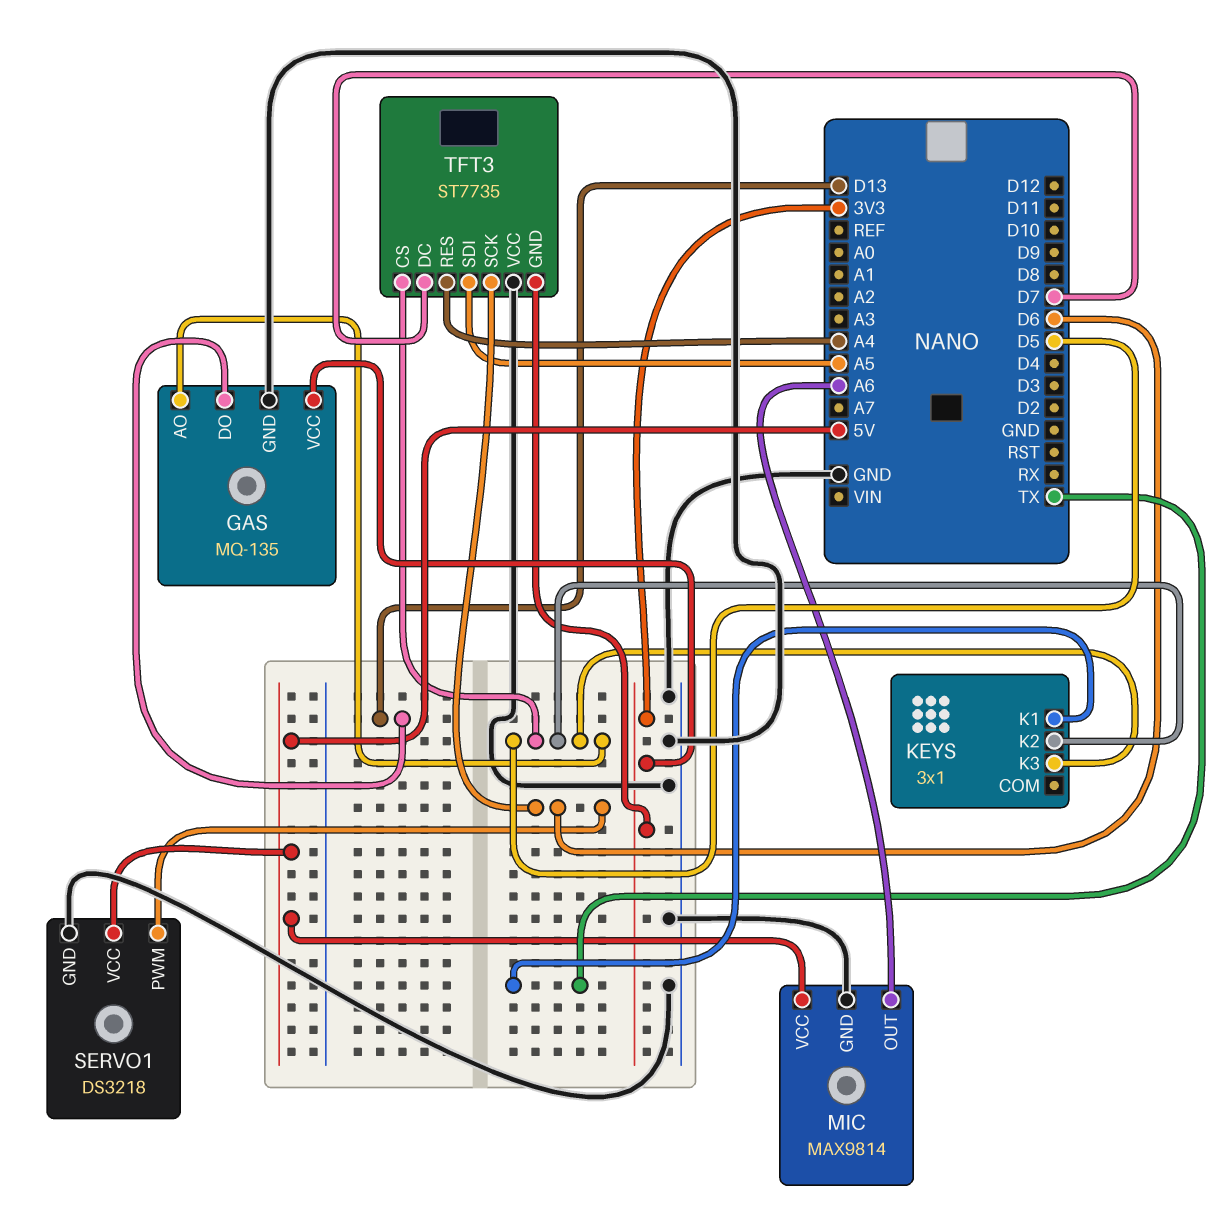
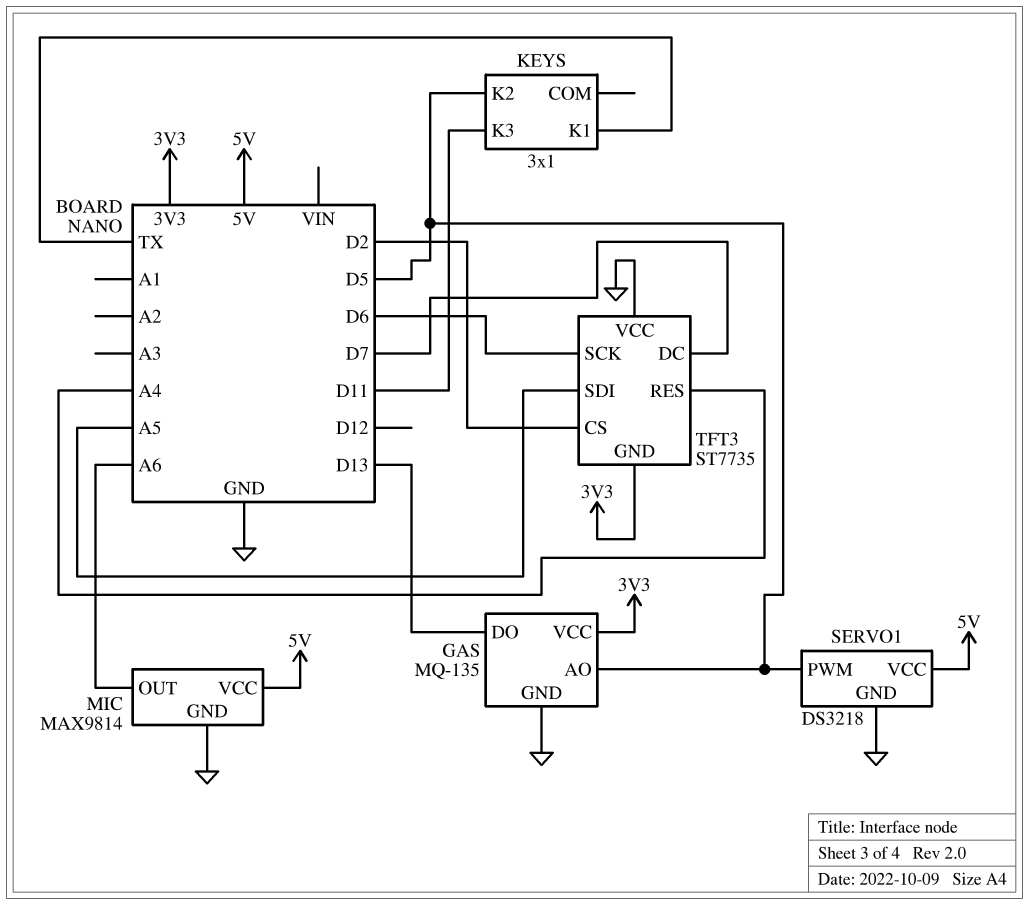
KEYS pin K3: D5 -> D11
SERVO1 pin PWM: D6 -> D5
TFT3 pin CS: D5 -> D2

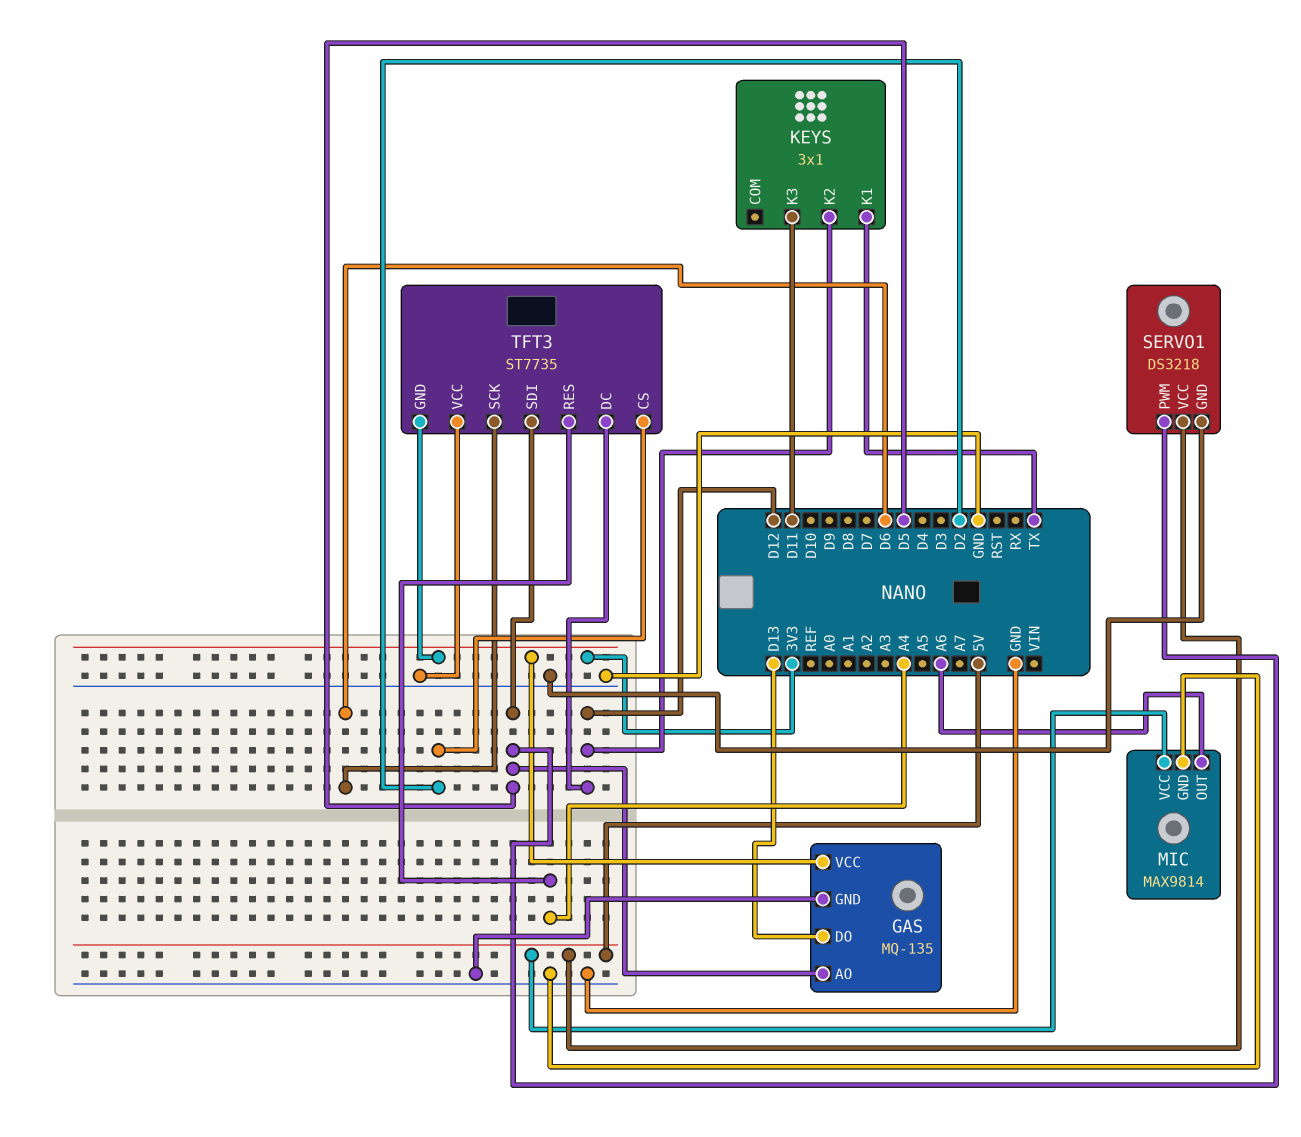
KEYS pin K2: D5 -> D12
TFT3 pin DC: D7 -> D12
TFT3 pin SDI: A5 -> D5

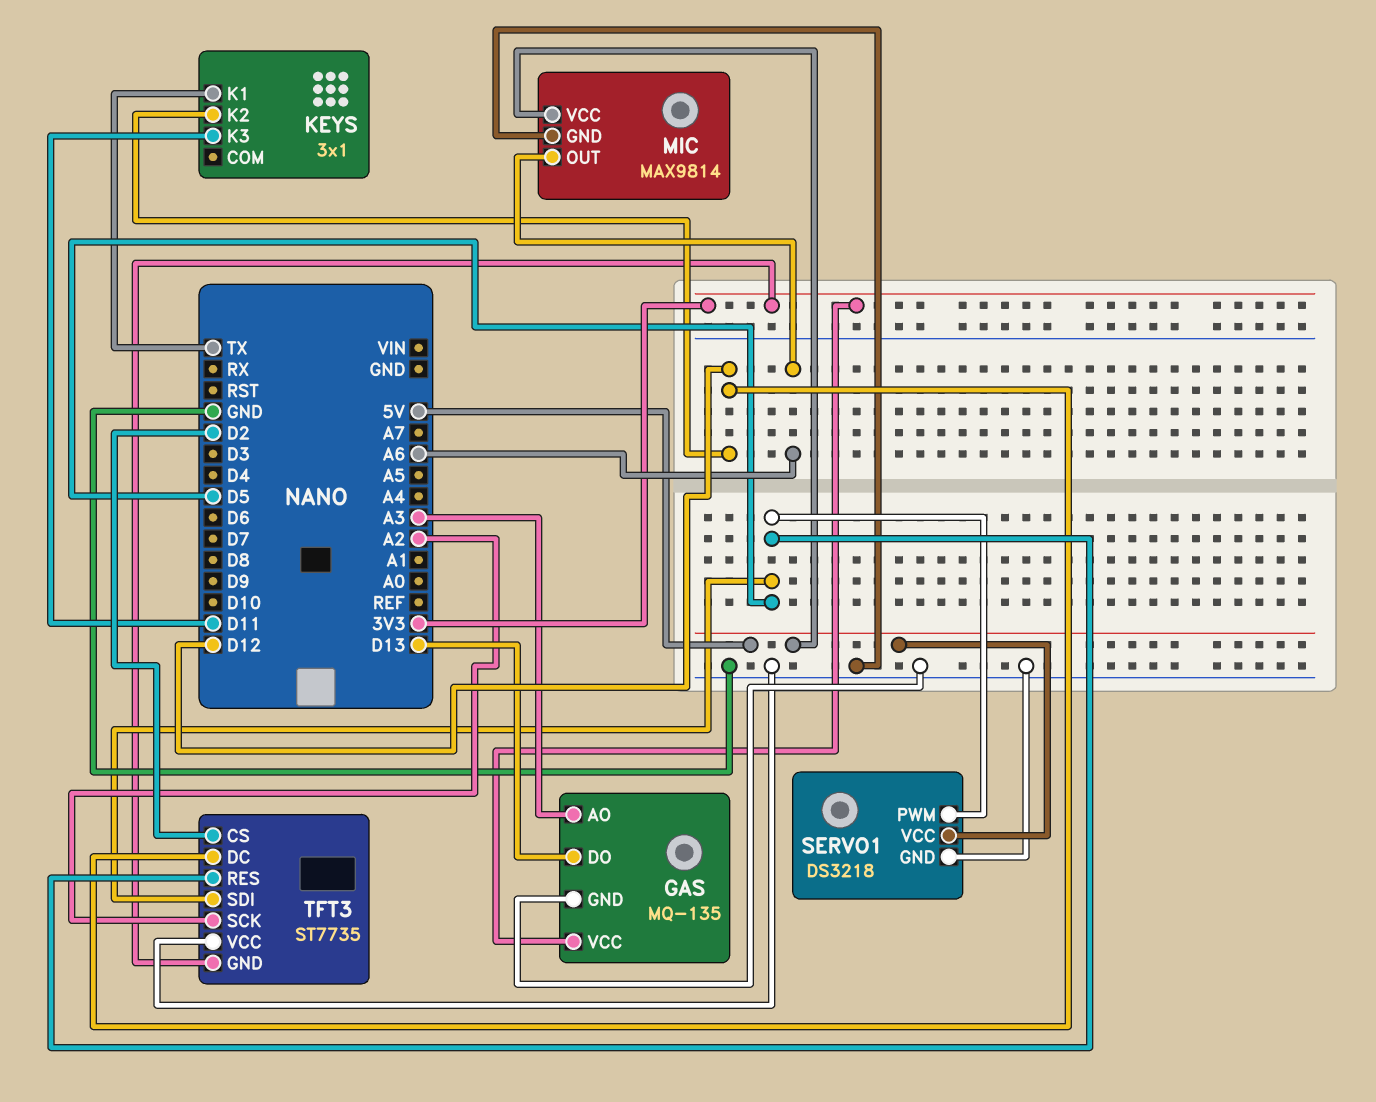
GAS pin AO: D5 -> A3
TFT3 pin RES: A4 -> D5
TFT3 pin SCK: D6 -> A2

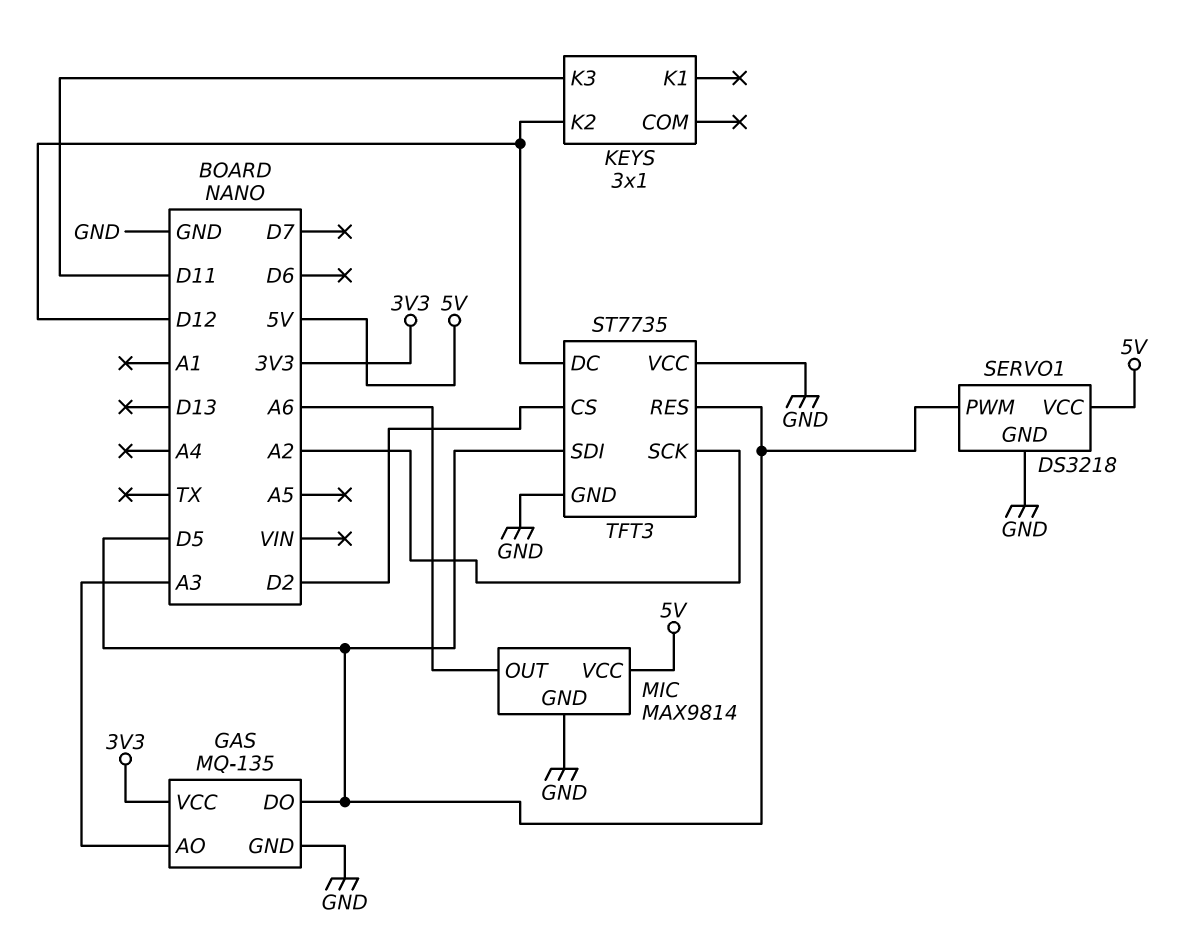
GAS pin DO: D13 -> D5
KEYS pin K1: TX -> none
TFT3 pin GND: 3V3 -> GND

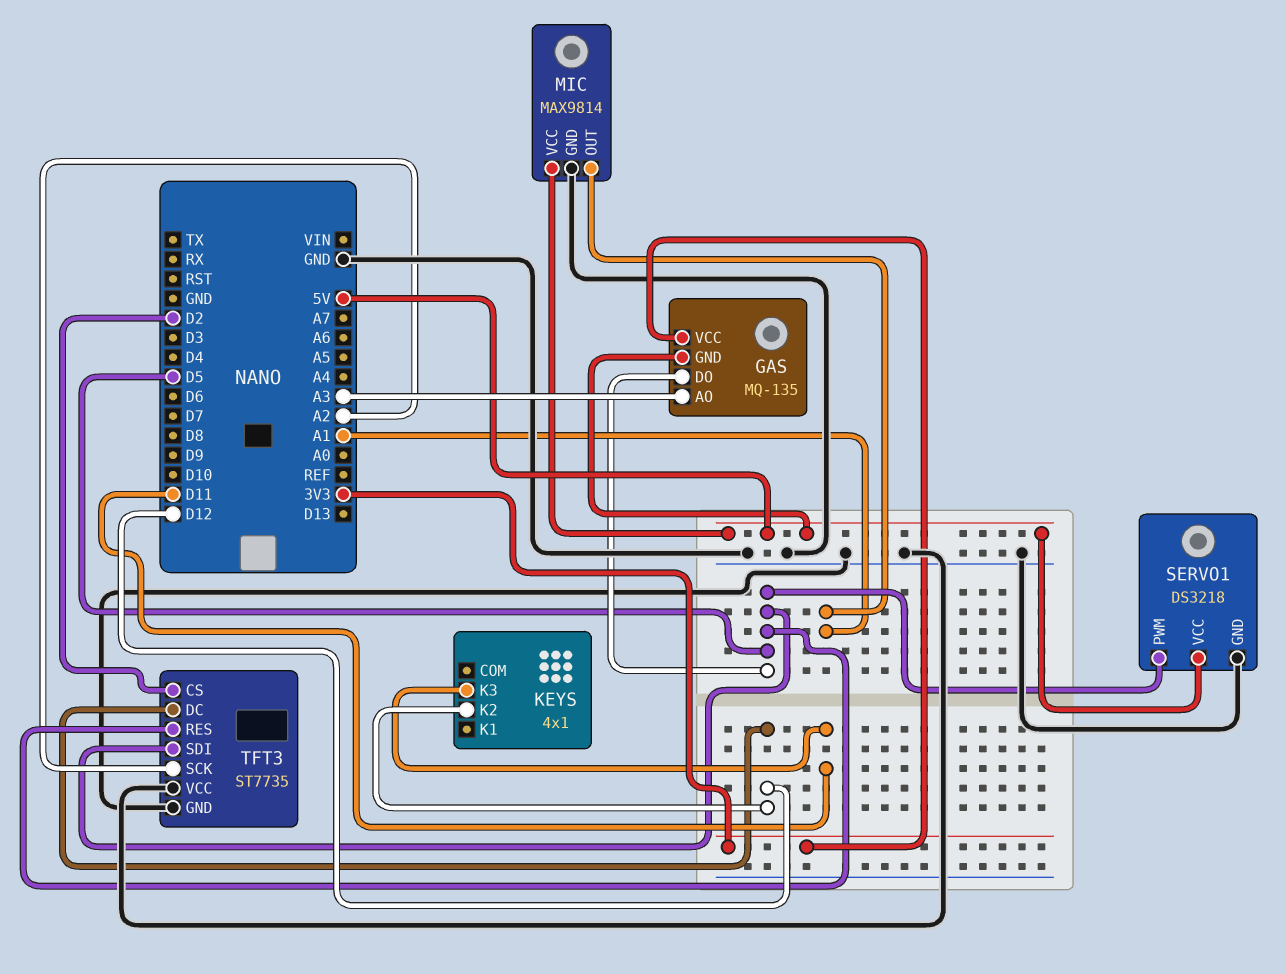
GAS pin GND: GND -> 5V
KEYS: 3x1 -> 4x1
MIC pin OUT: A6 -> A1

